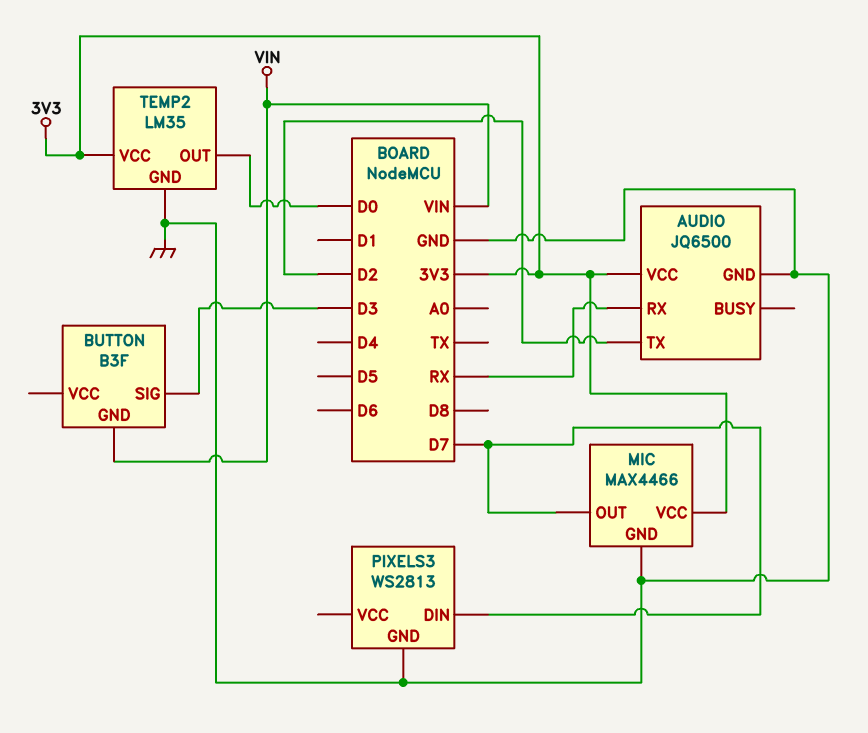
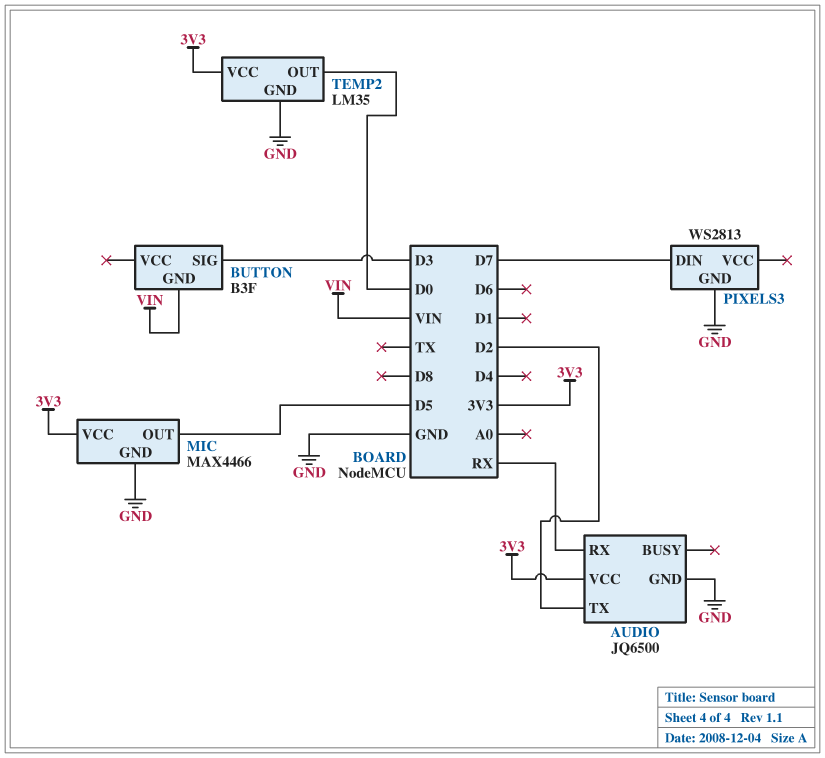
MIC pin OUT: D7 -> D5

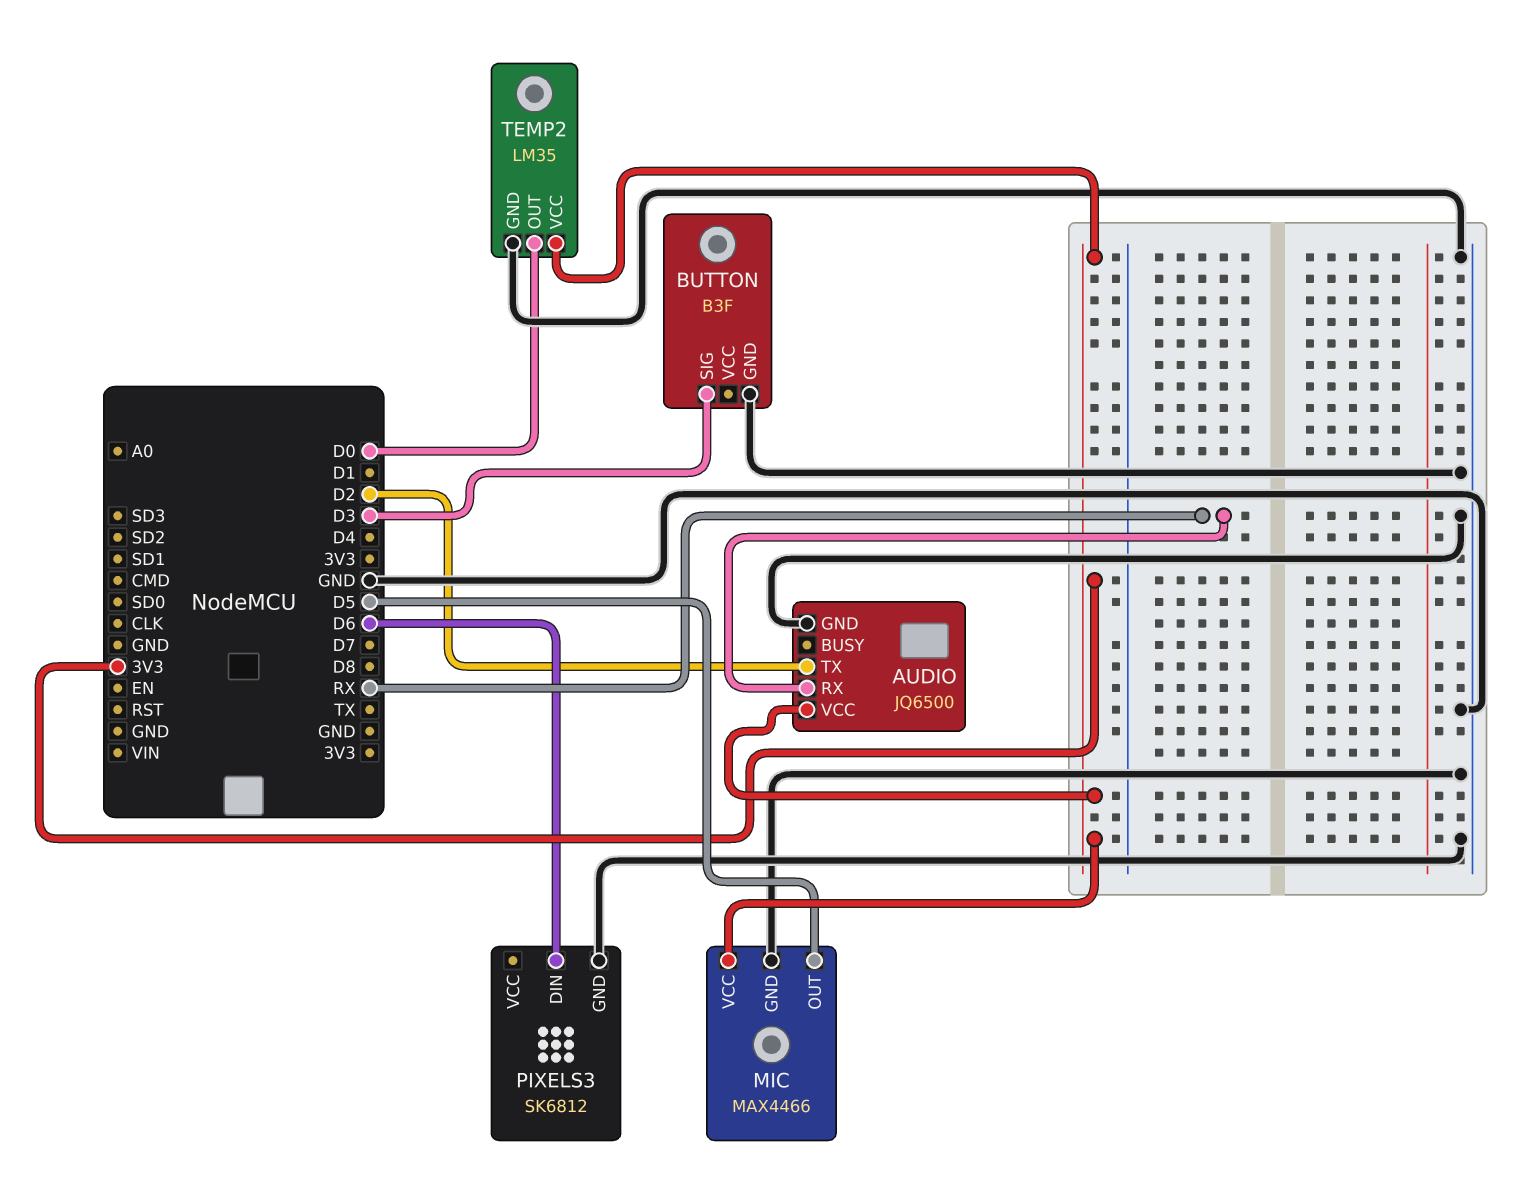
BUTTON pin GND: VIN -> GND
PIXELS3: WS2813 -> SK6812
PIXELS3 pin DIN: D7 -> D6

